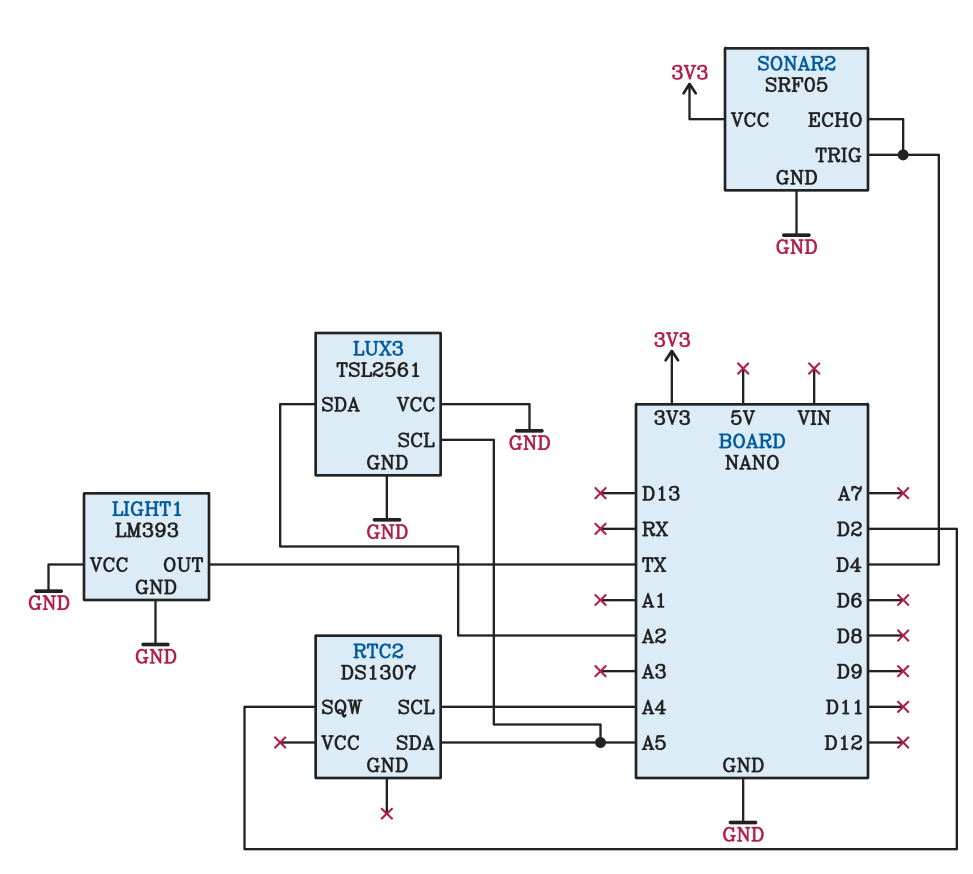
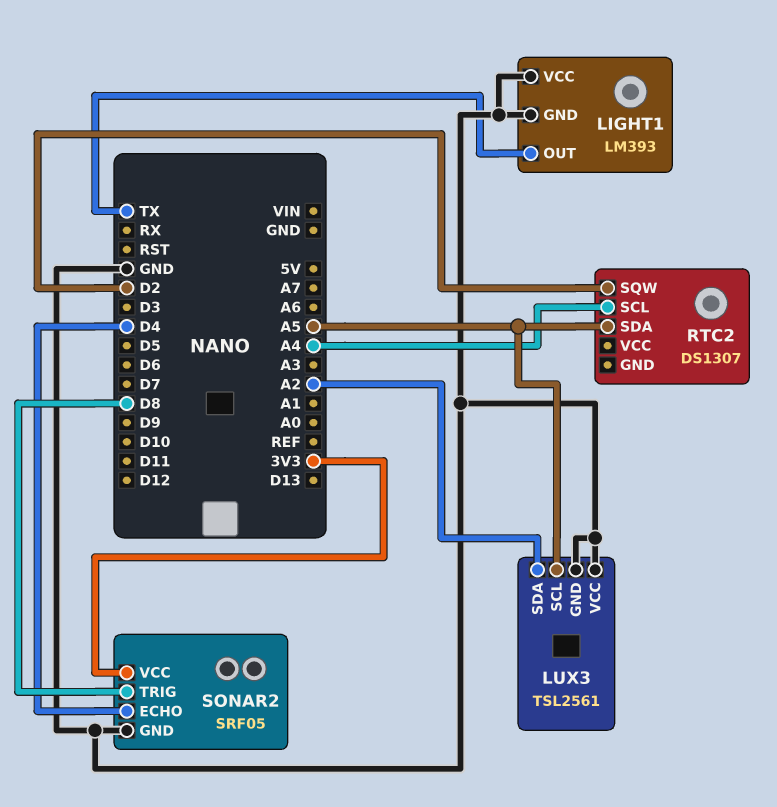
SONAR2 pin TRIG: D4 -> D8

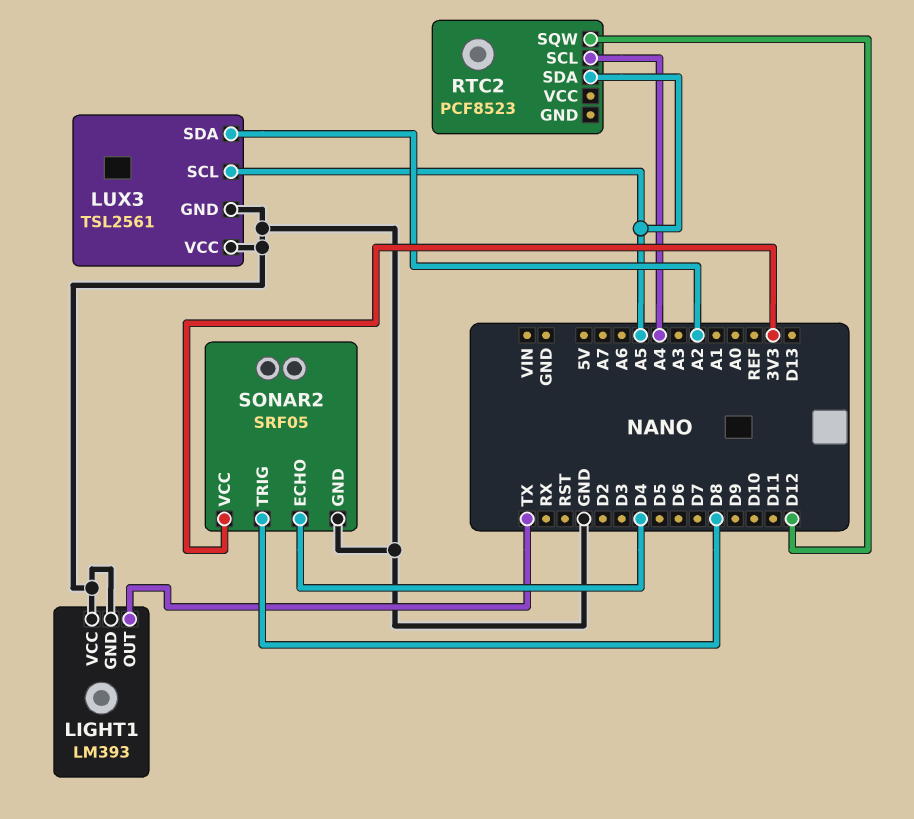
RTC2: DS1307 -> PCF8523
RTC2 pin SQW: D2 -> D12

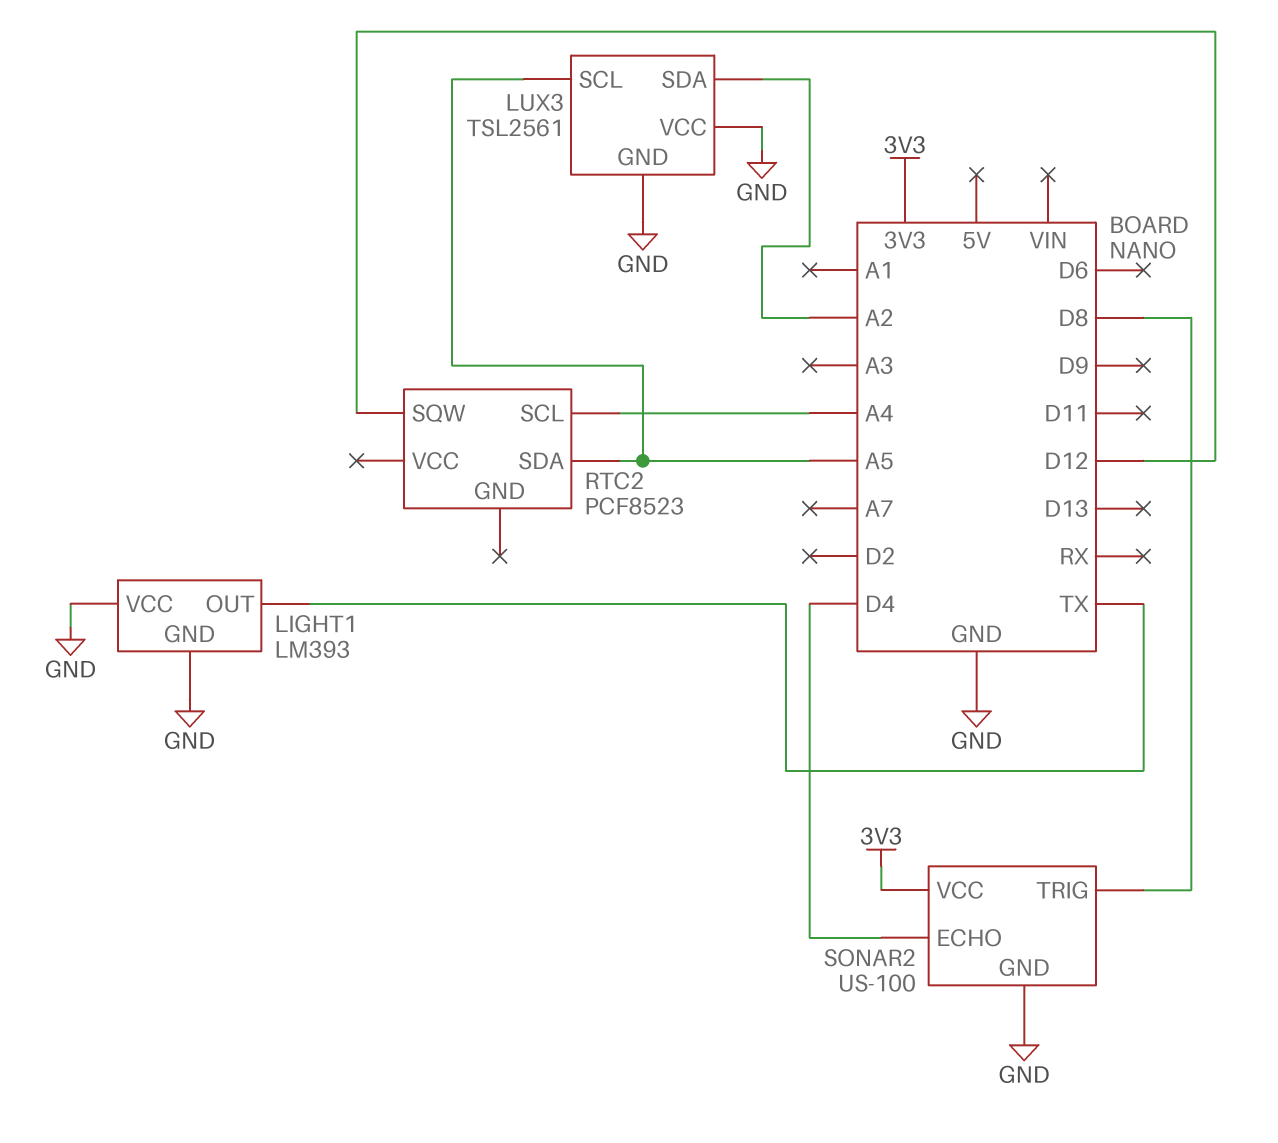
SONAR2: SRF05 -> US-100

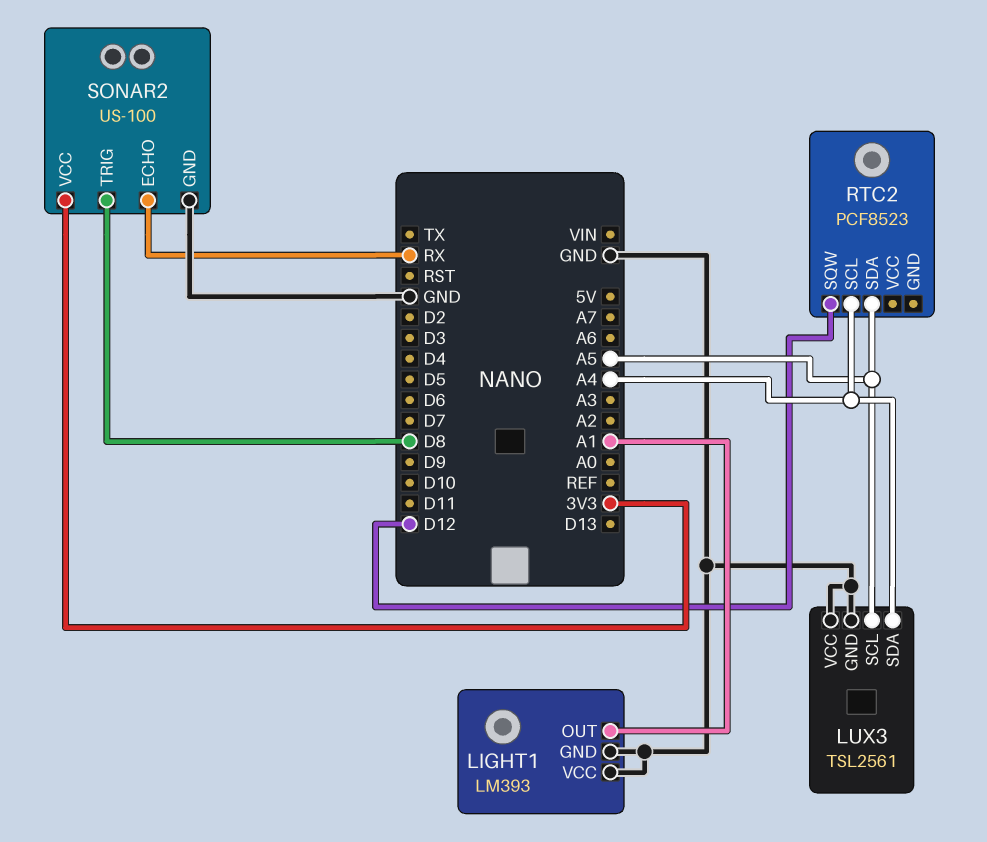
LIGHT1 pin OUT: TX -> A1
LUX3 pin SDA: A2 -> A4
SONAR2 pin ECHO: D4 -> RX

